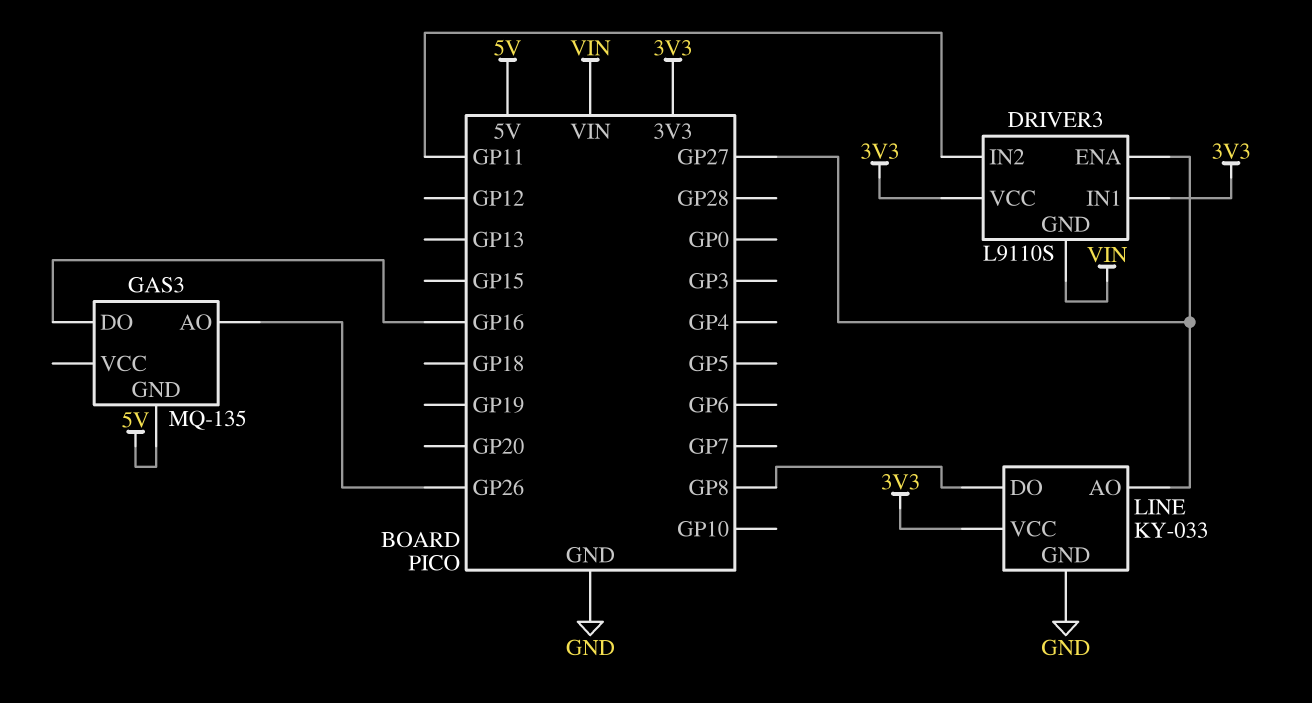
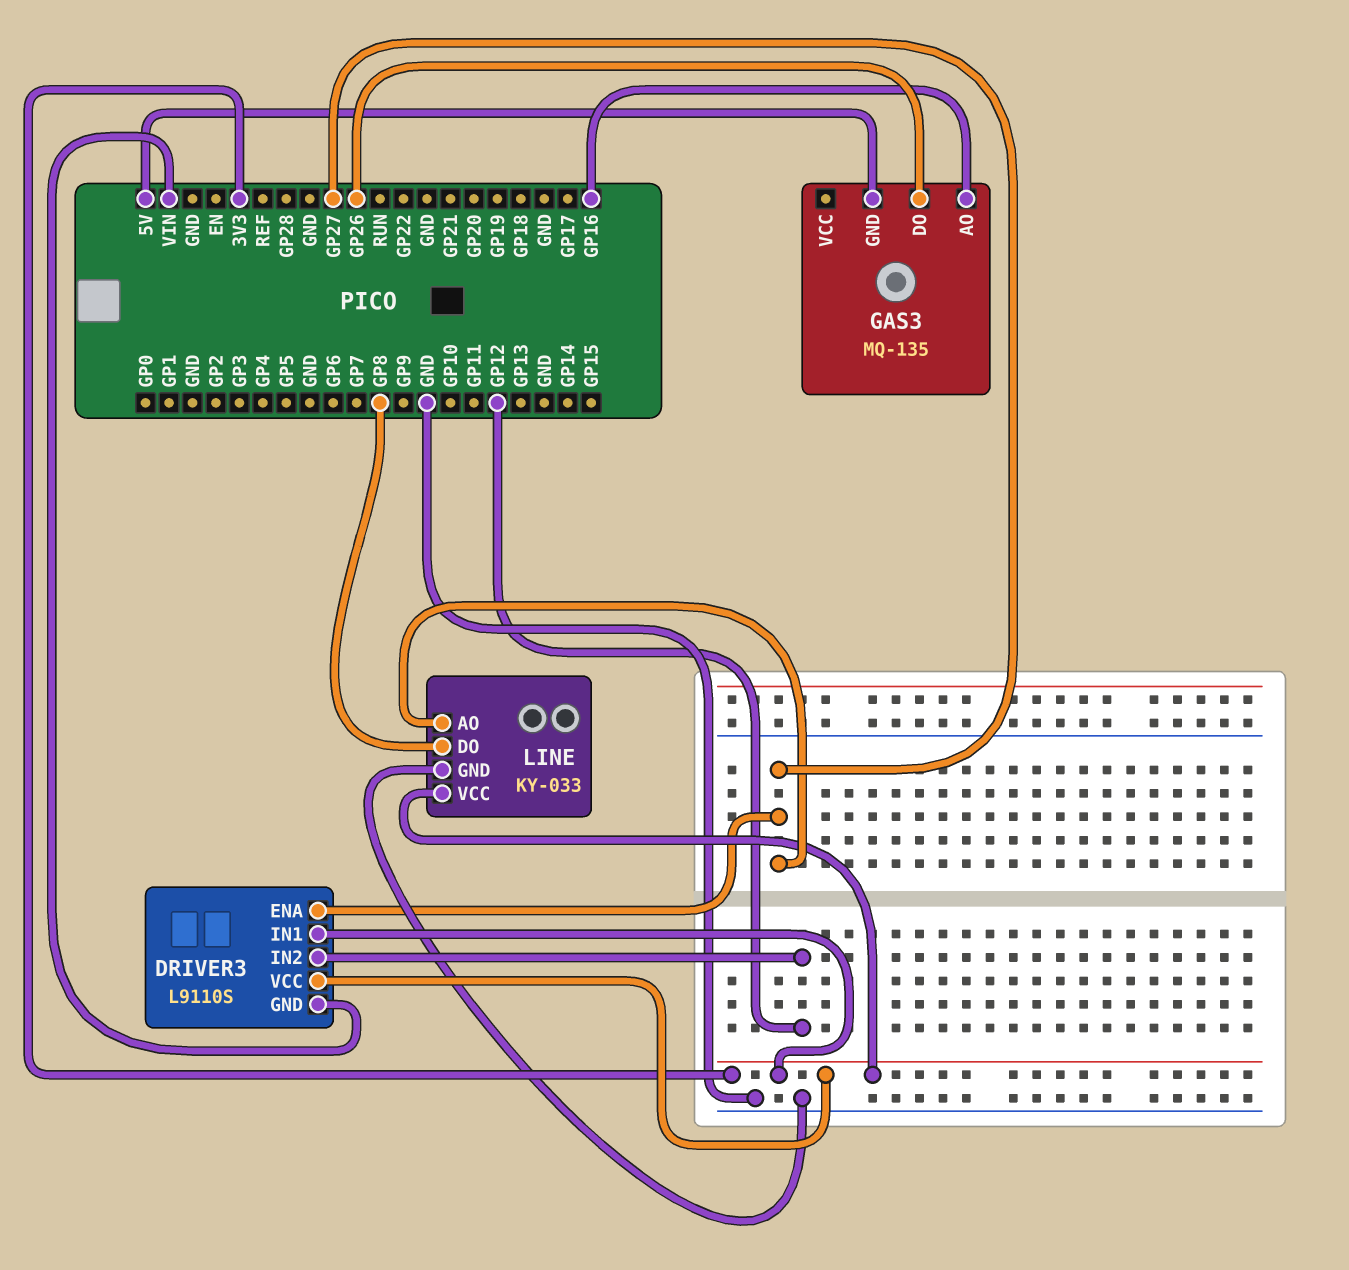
DRIVER3 pin IN2: GP11 -> GP12
GAS3 pin AO: GP26 -> GP16
GAS3 pin DO: GP16 -> GP26

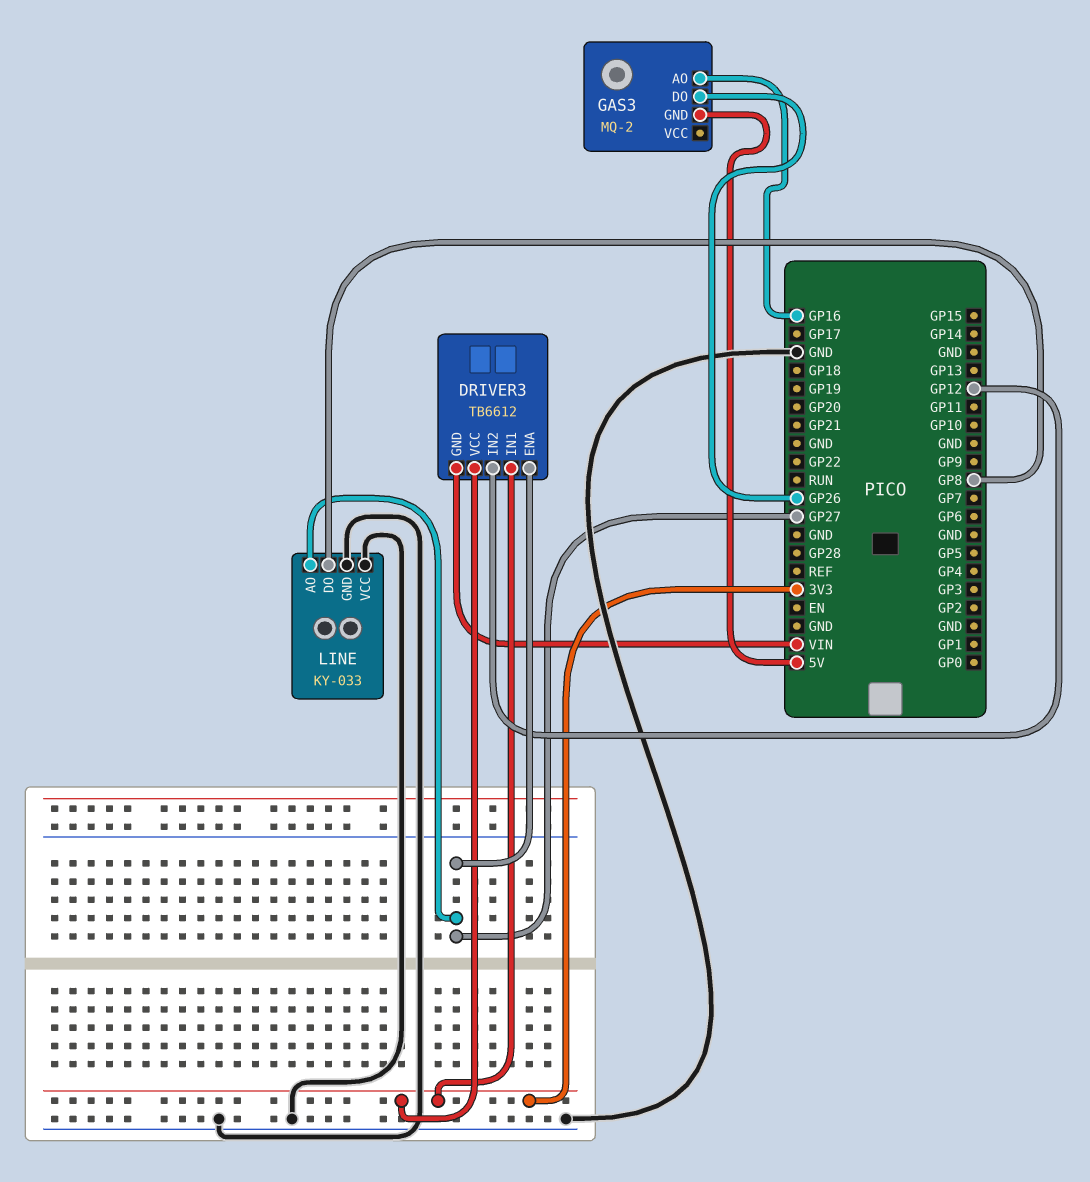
DRIVER3: L9110S -> TB6612
GAS3: MQ-135 -> MQ-2
LINE pin VCC: 3V3 -> GND

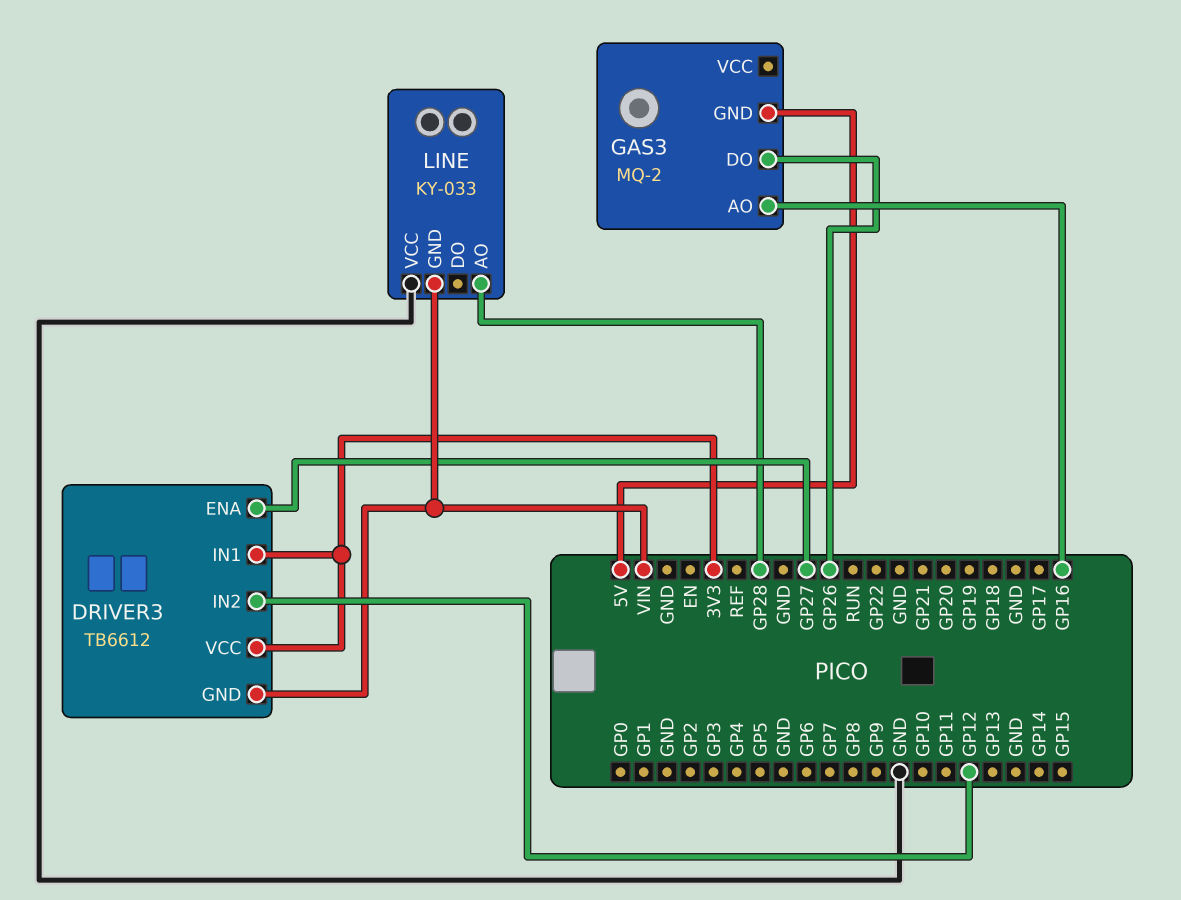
LINE pin AO: GP27 -> GP28
LINE pin DO: GP8 -> none
LINE pin GND: GND -> VIN

